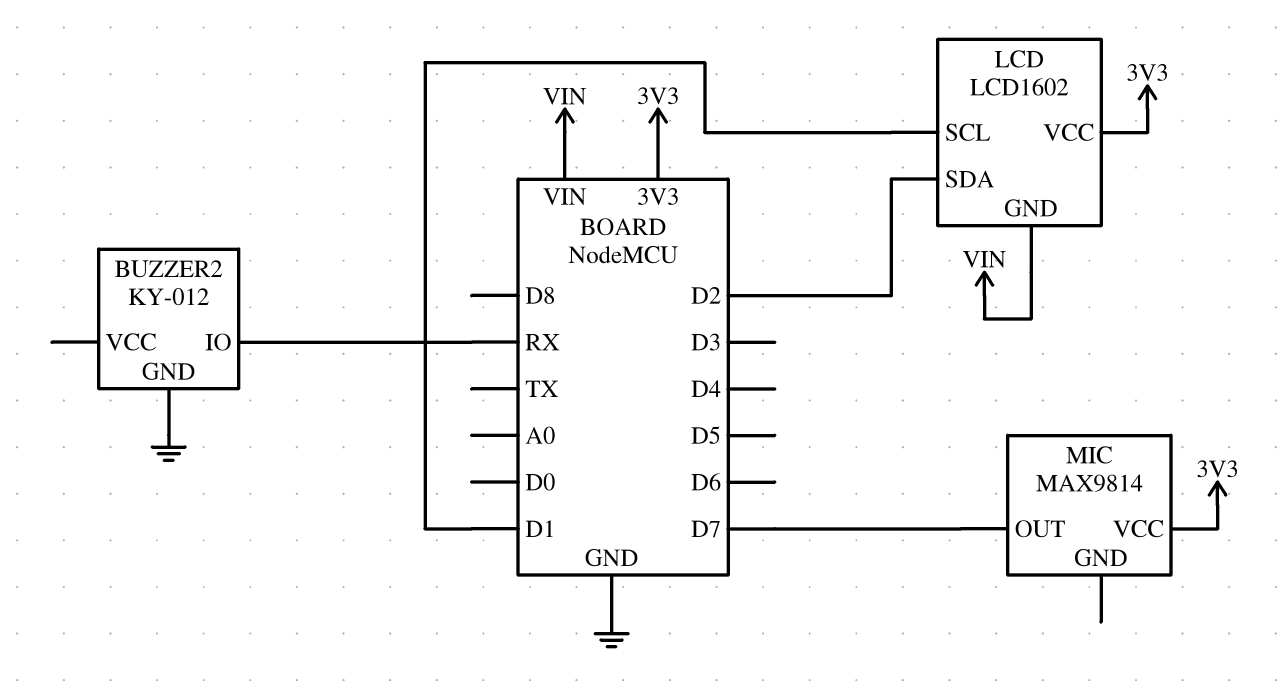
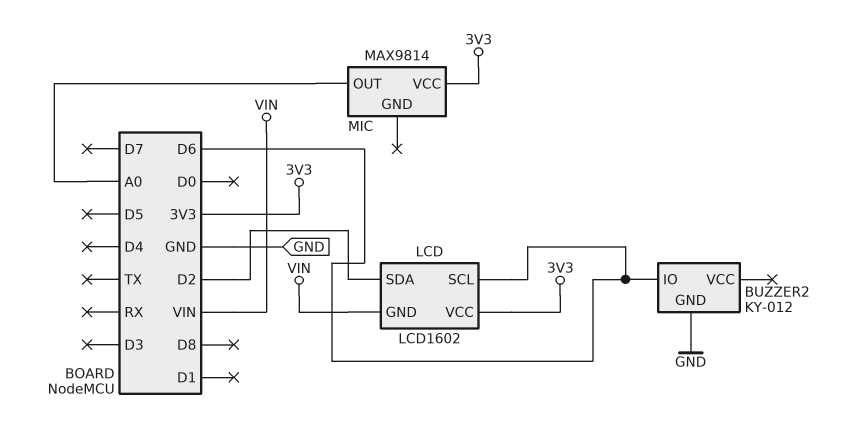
BUZZER2 pin IO: RX -> D6
LCD pin SCL: D1 -> D6
MIC pin OUT: D7 -> A0

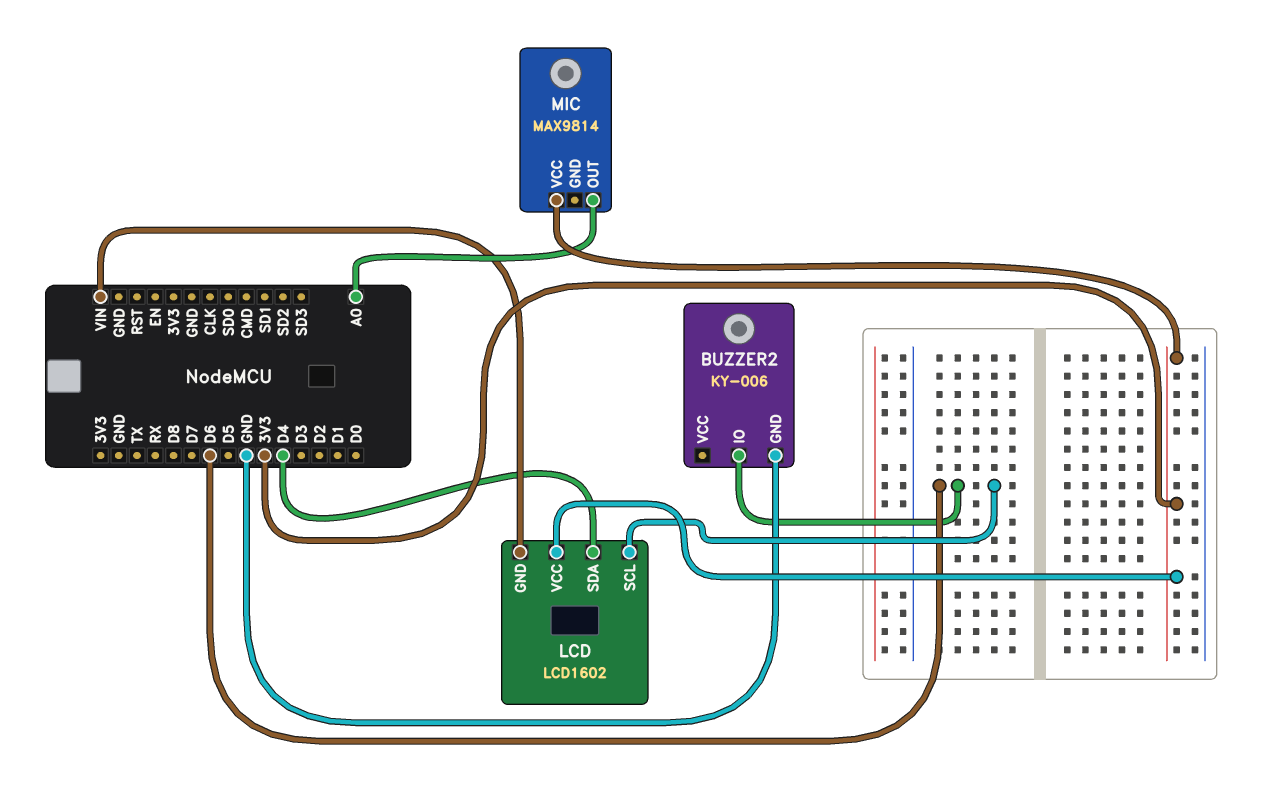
BUZZER2: KY-012 -> KY-006
LCD pin SDA: D2 -> D4

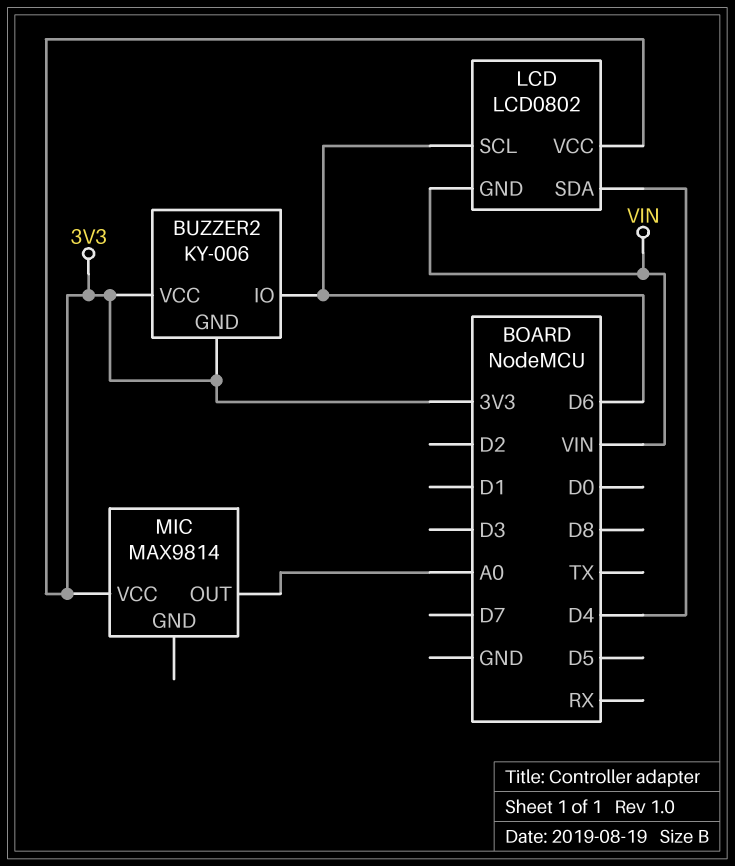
BUZZER2 pin GND: GND -> 3V3
BUZZER2 pin VCC: none -> 3V3
LCD: LCD1602 -> LCD0802

